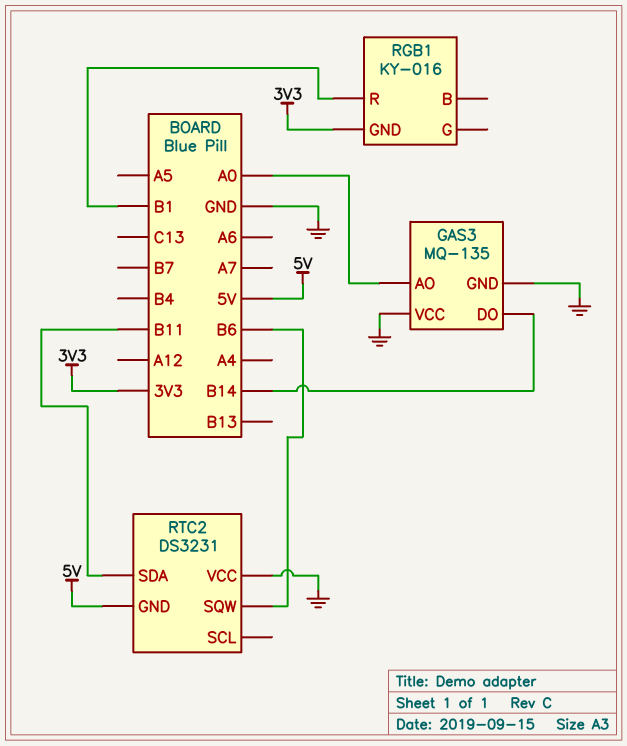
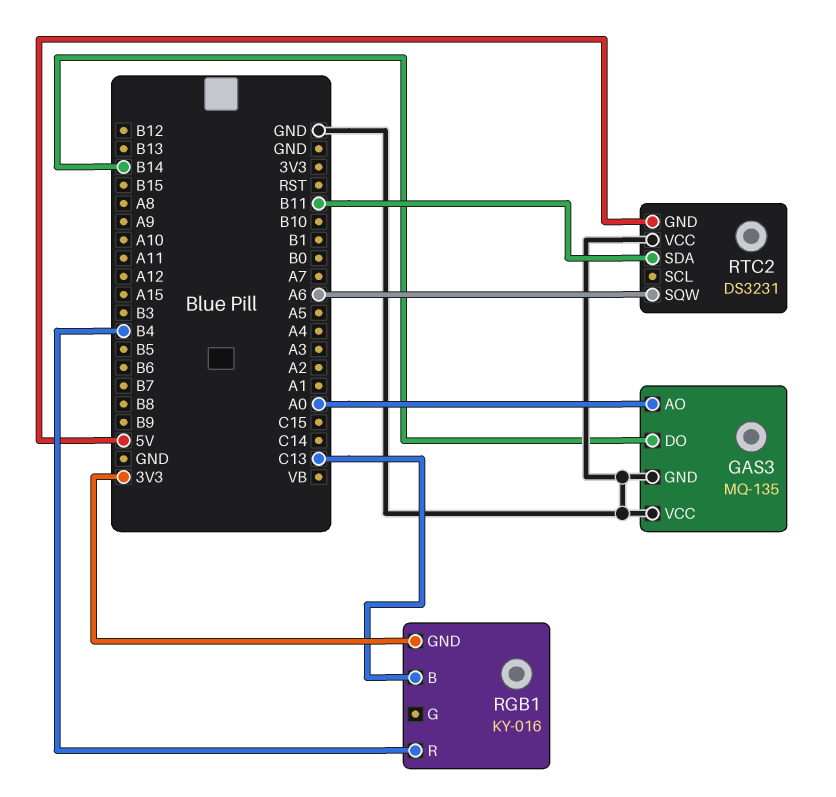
RGB1 pin B: none -> C13
RGB1 pin R: B1 -> B4
RTC2 pin SQW: B6 -> A6

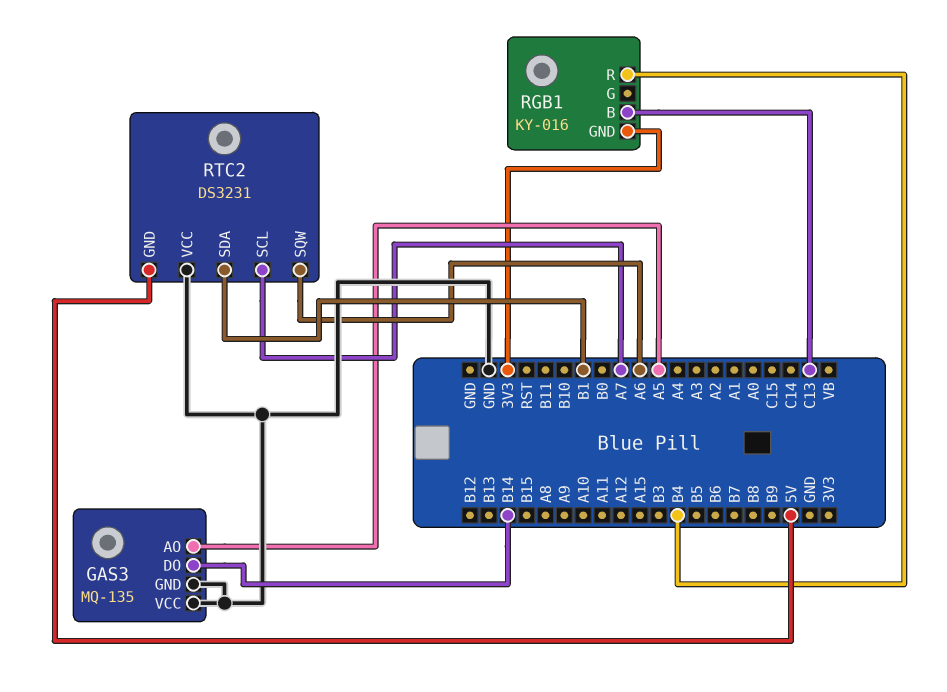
GAS3 pin AO: A0 -> A5
RTC2 pin SCL: none -> A7
RTC2 pin SDA: B11 -> B1

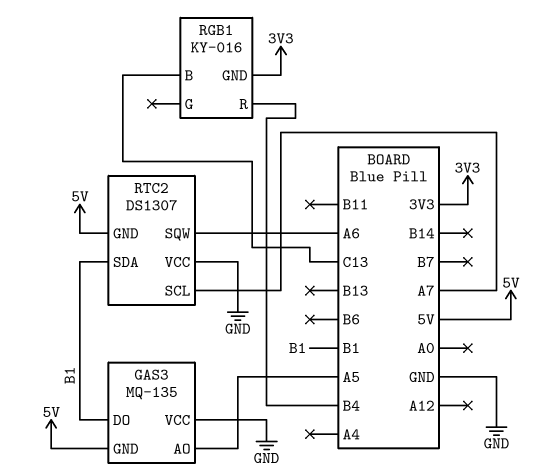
GAS3 pin DO: B14 -> B1
GAS3 pin GND: GND -> 5V
RTC2: DS3231 -> DS1307

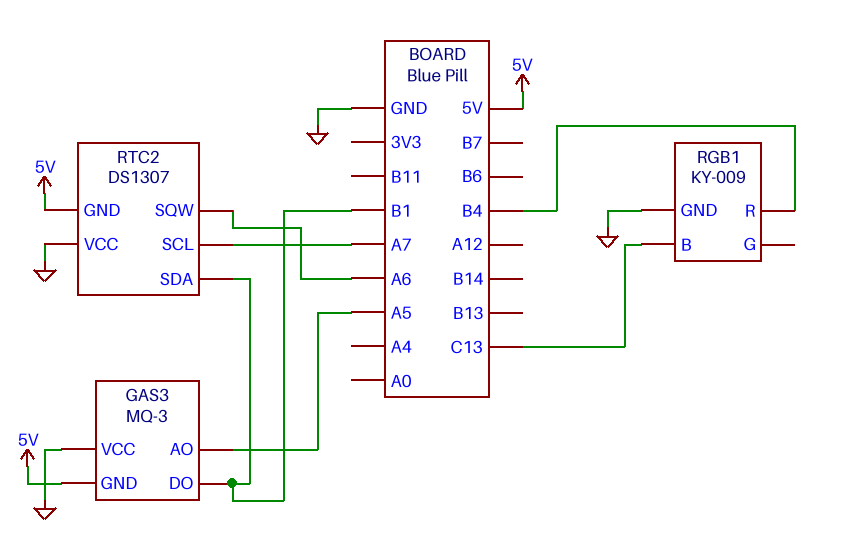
GAS3: MQ-135 -> MQ-3
RGB1: KY-016 -> KY-009
RGB1 pin GND: 3V3 -> GND

